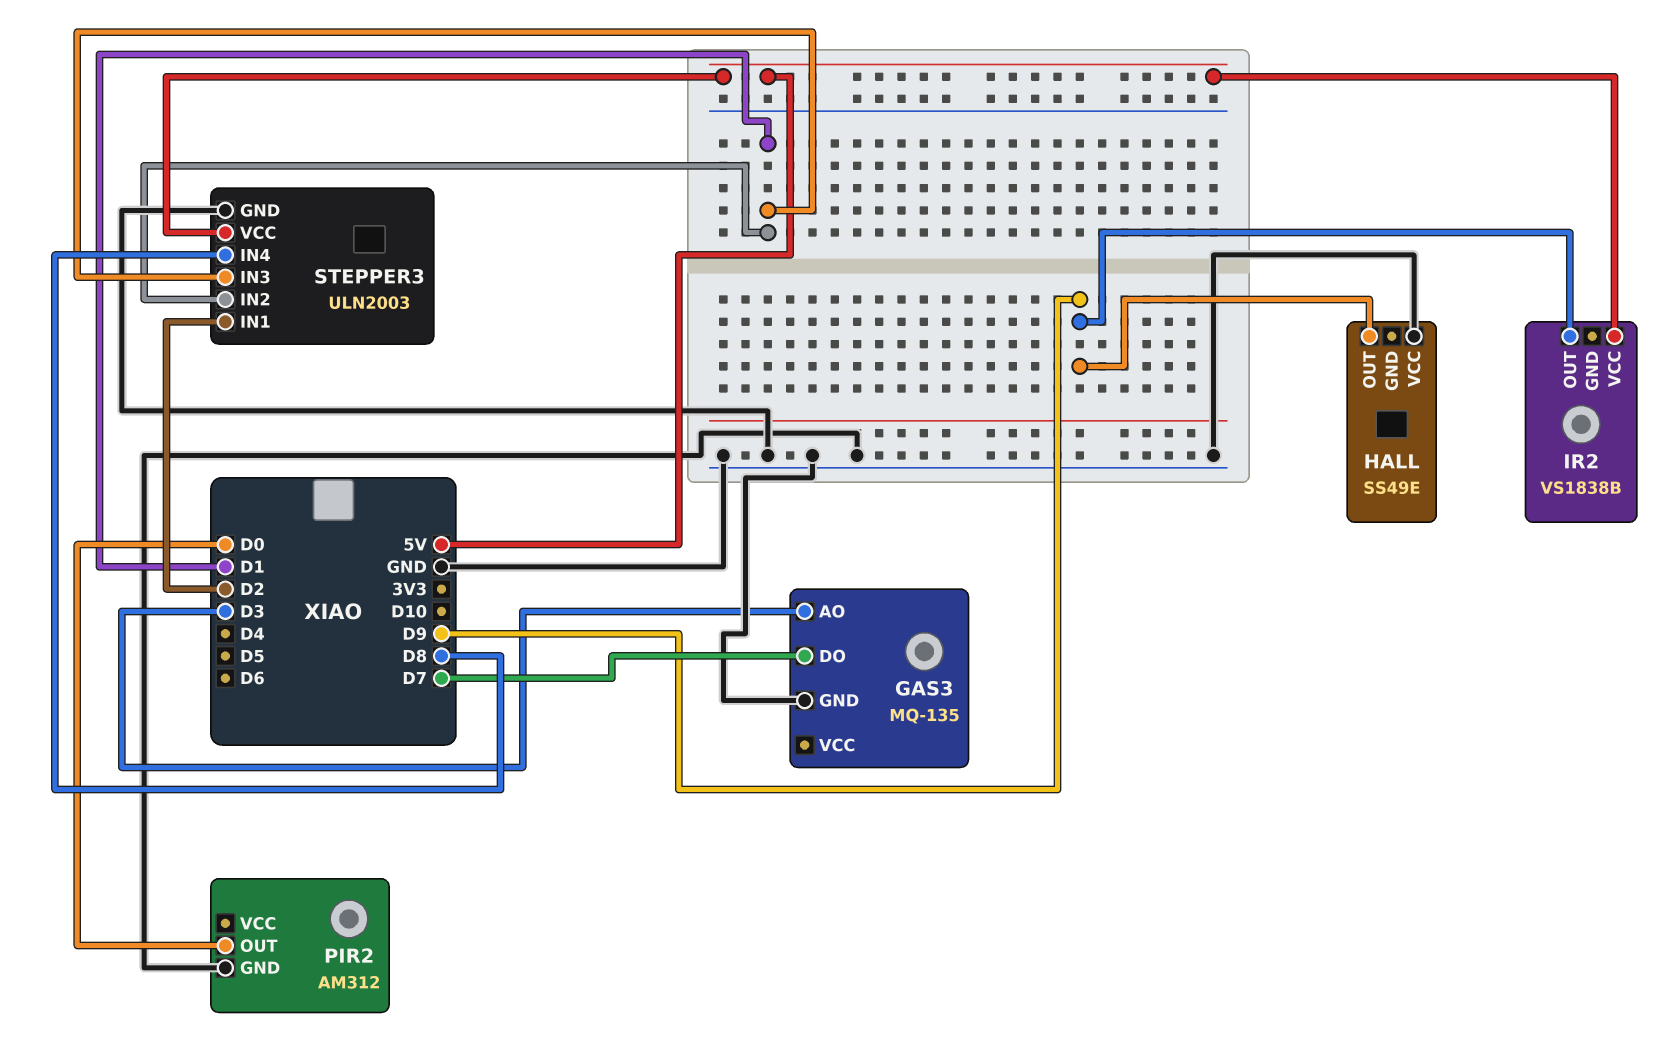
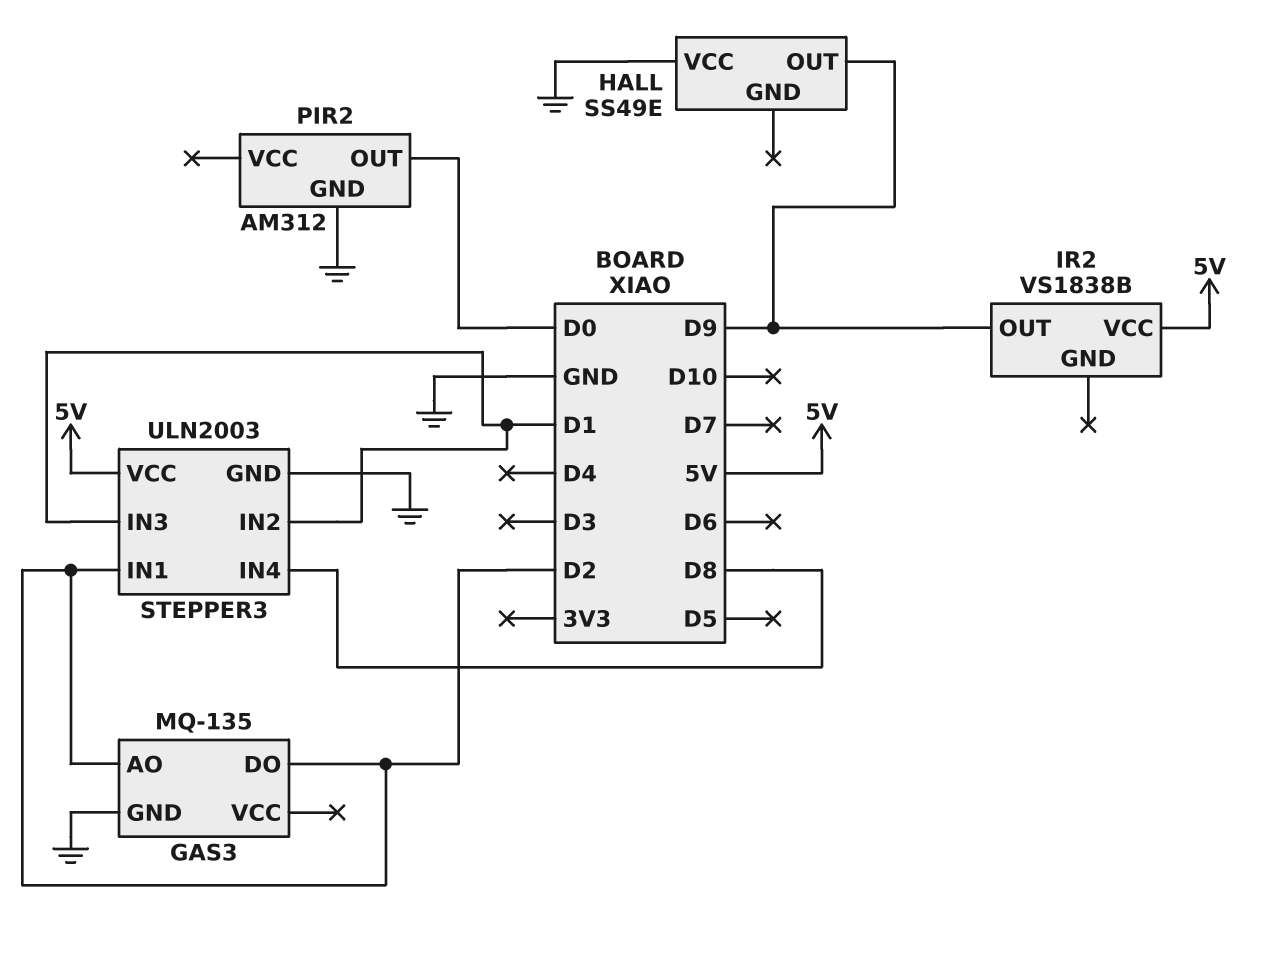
GAS3 pin AO: D3 -> D2
GAS3 pin DO: D7 -> D2

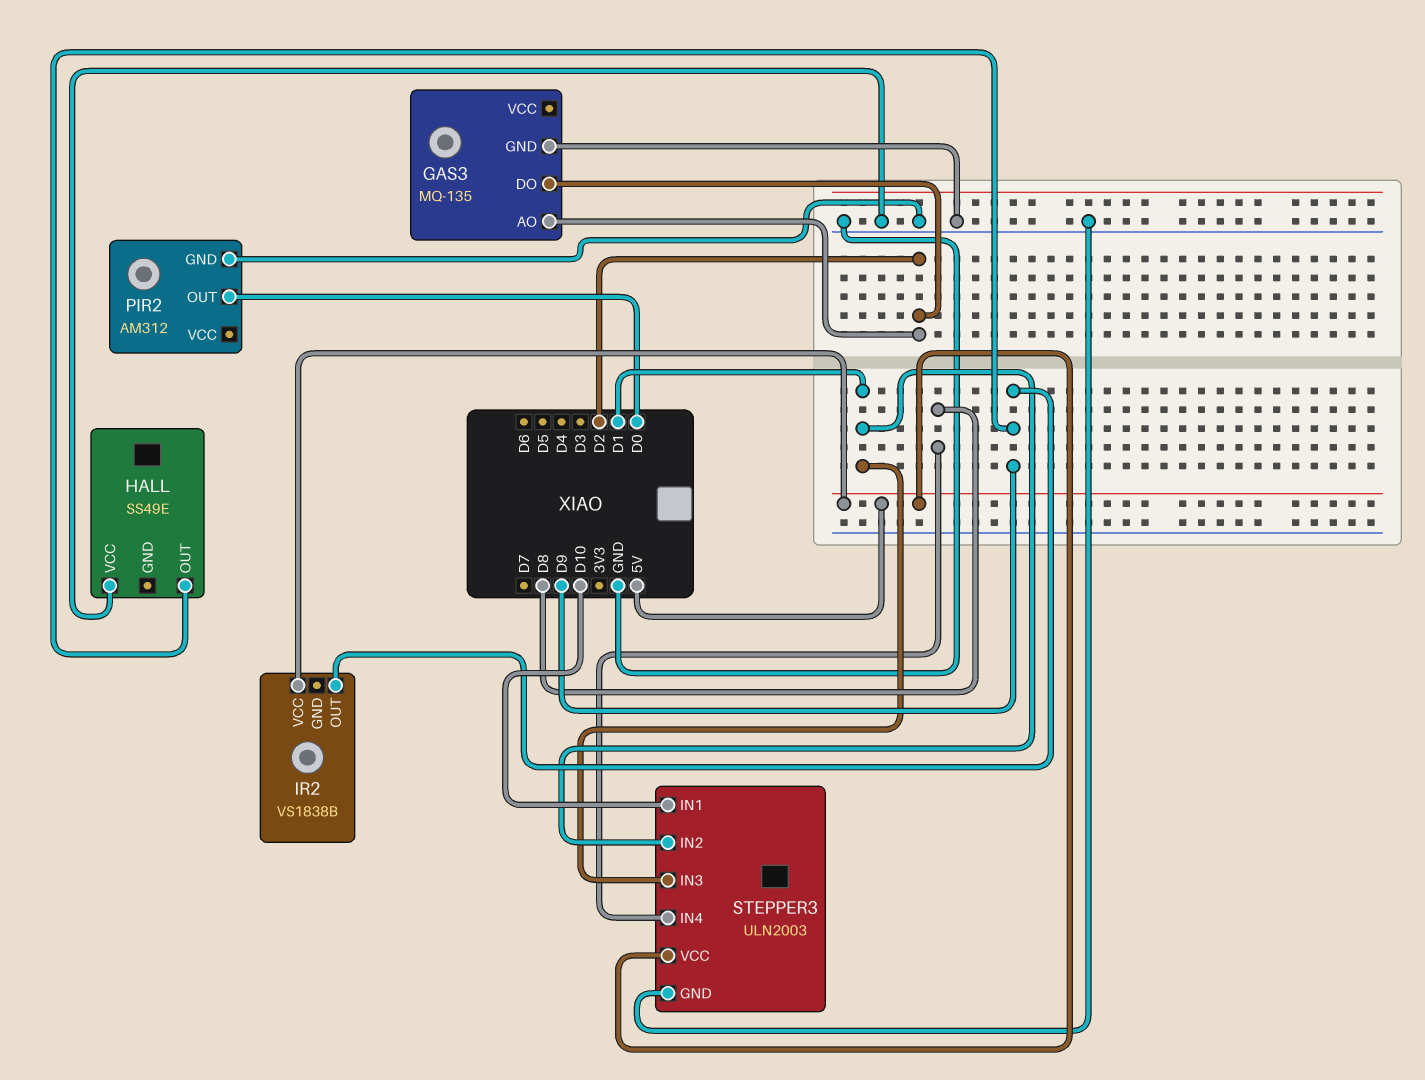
STEPPER3 pin IN1: D2 -> D10

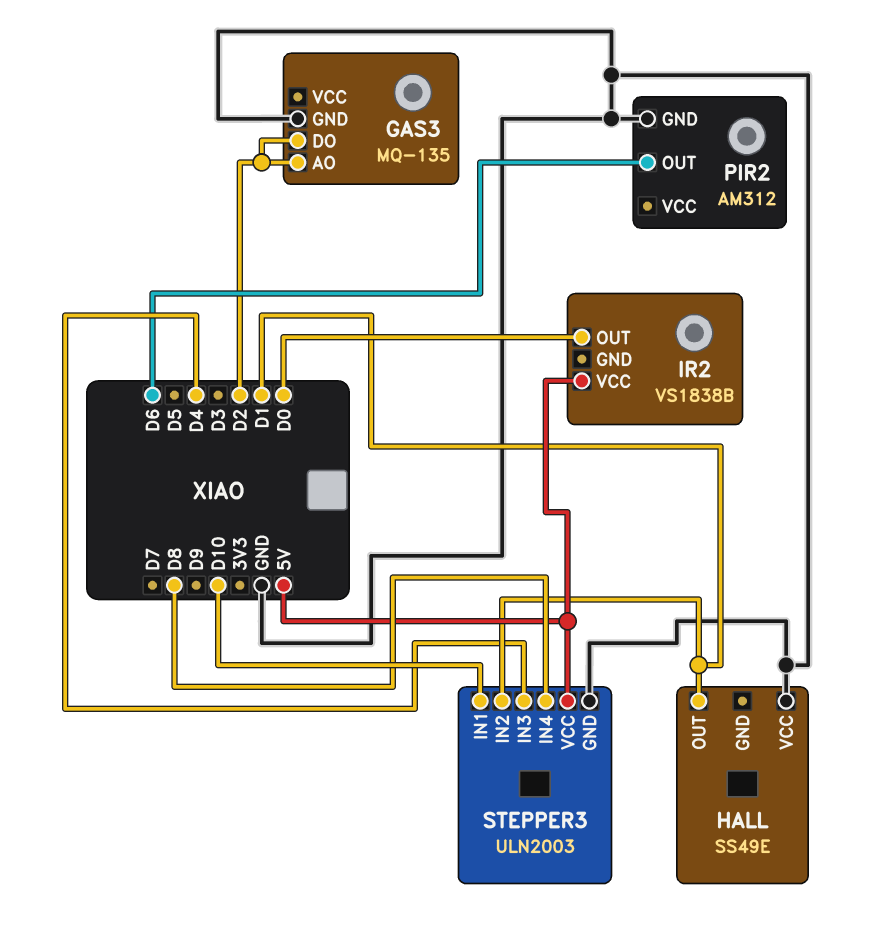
HALL pin OUT: D9 -> D1
IR2 pin OUT: D9 -> D0
PIR2 pin OUT: D0 -> D6
STEPPER3 pin IN3: D1 -> D4

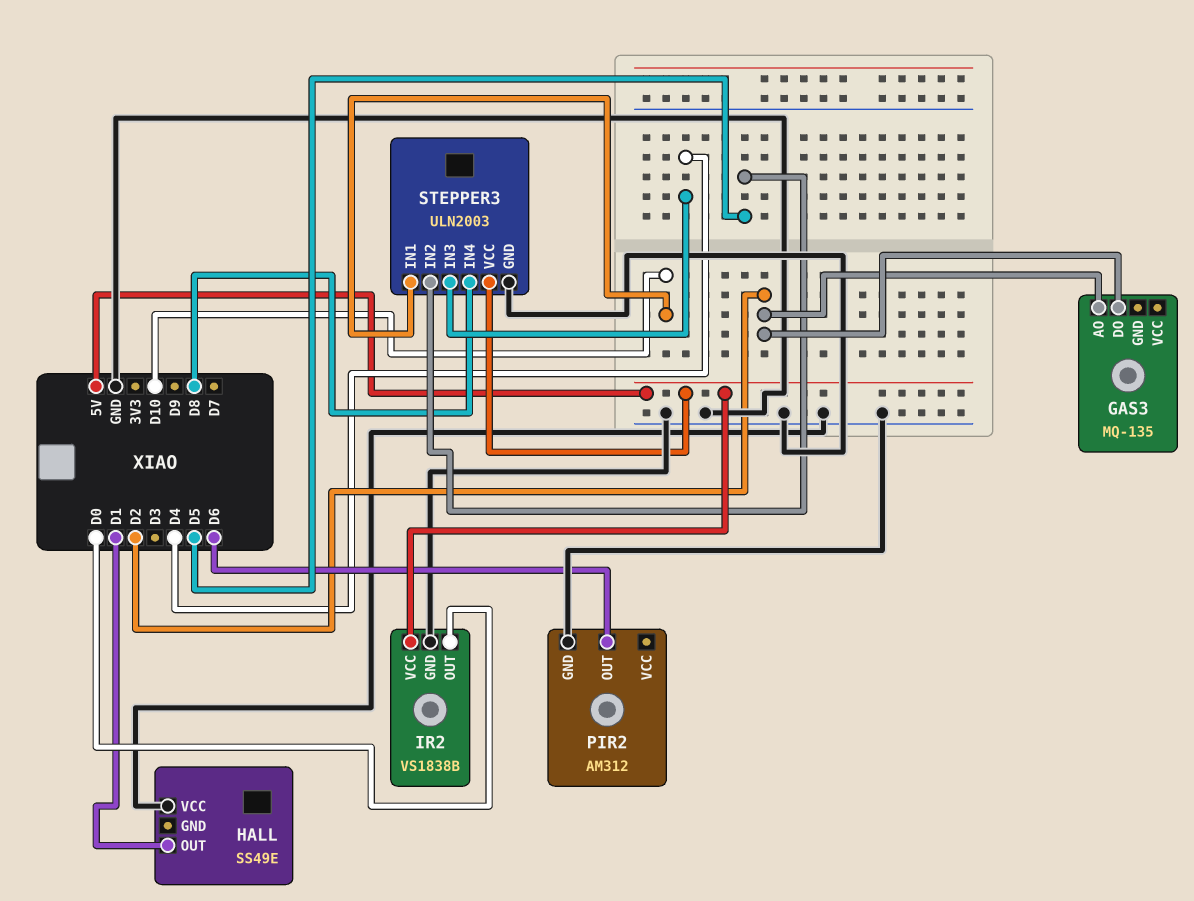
GAS3 pin GND: GND -> none
IR2 pin GND: none -> GND
STEPPER3 pin IN2: D1 -> D5

